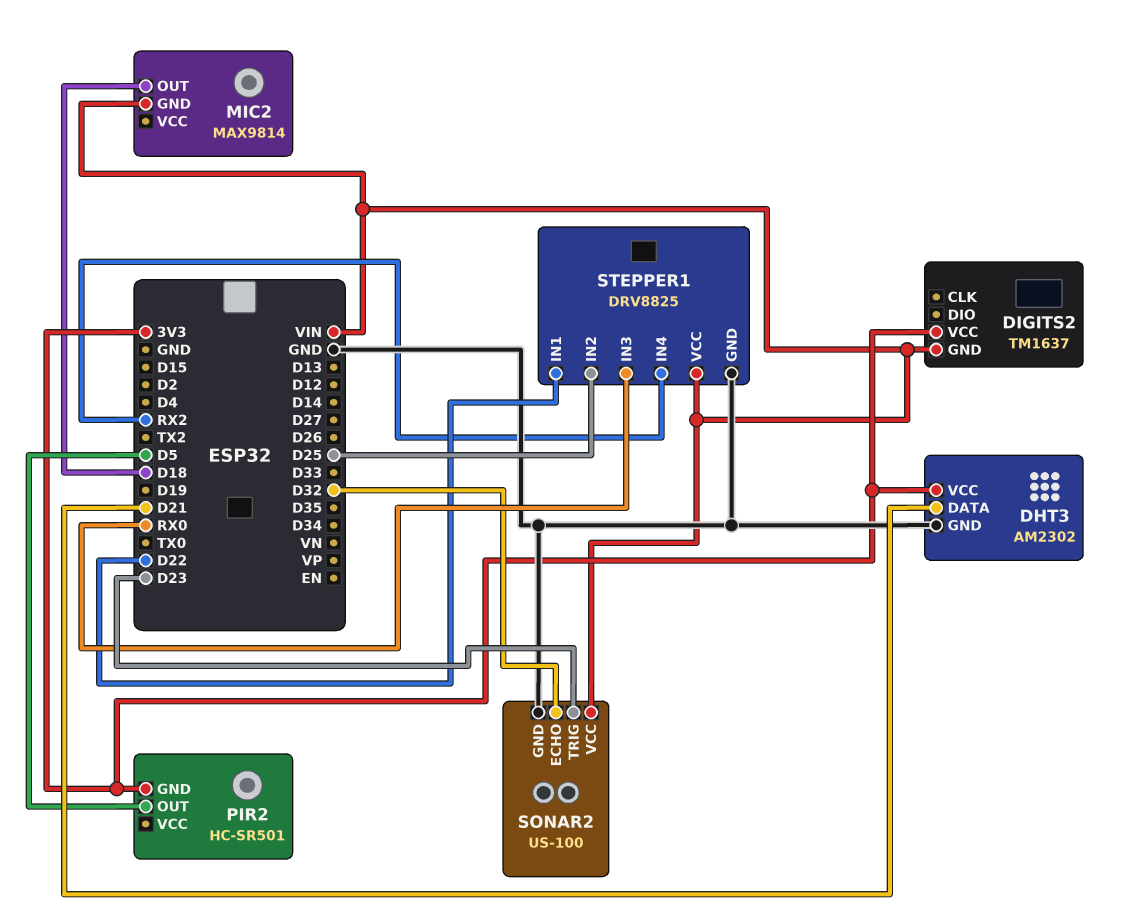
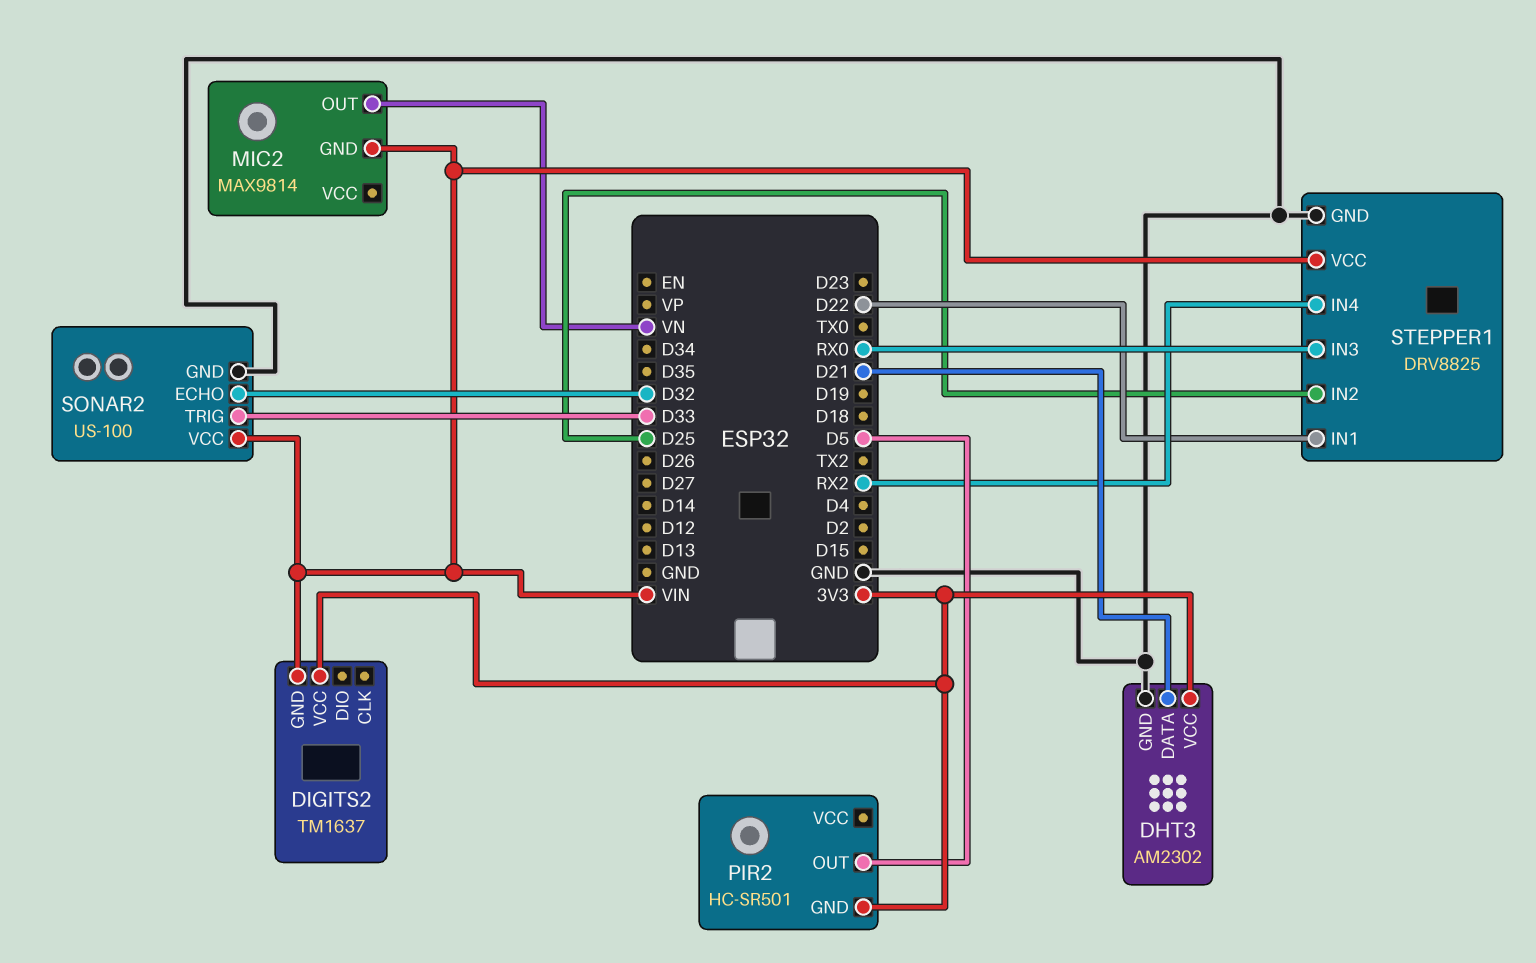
MIC2 pin OUT: D18 -> VN
SONAR2 pin TRIG: D23 -> D33

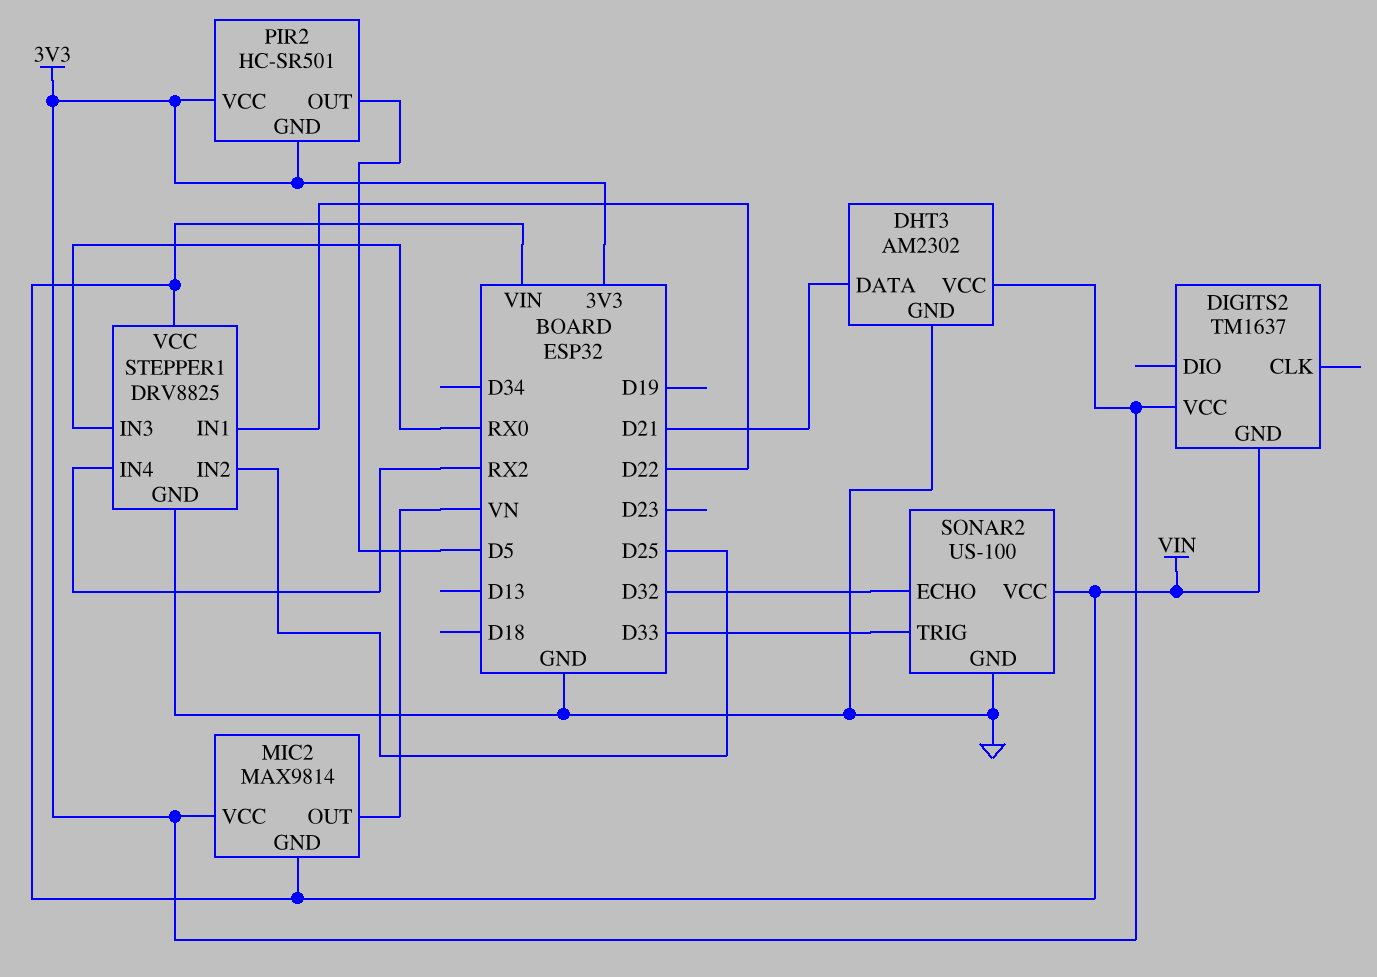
MIC2 pin VCC: none -> 3V3
PIR2 pin VCC: none -> 3V3

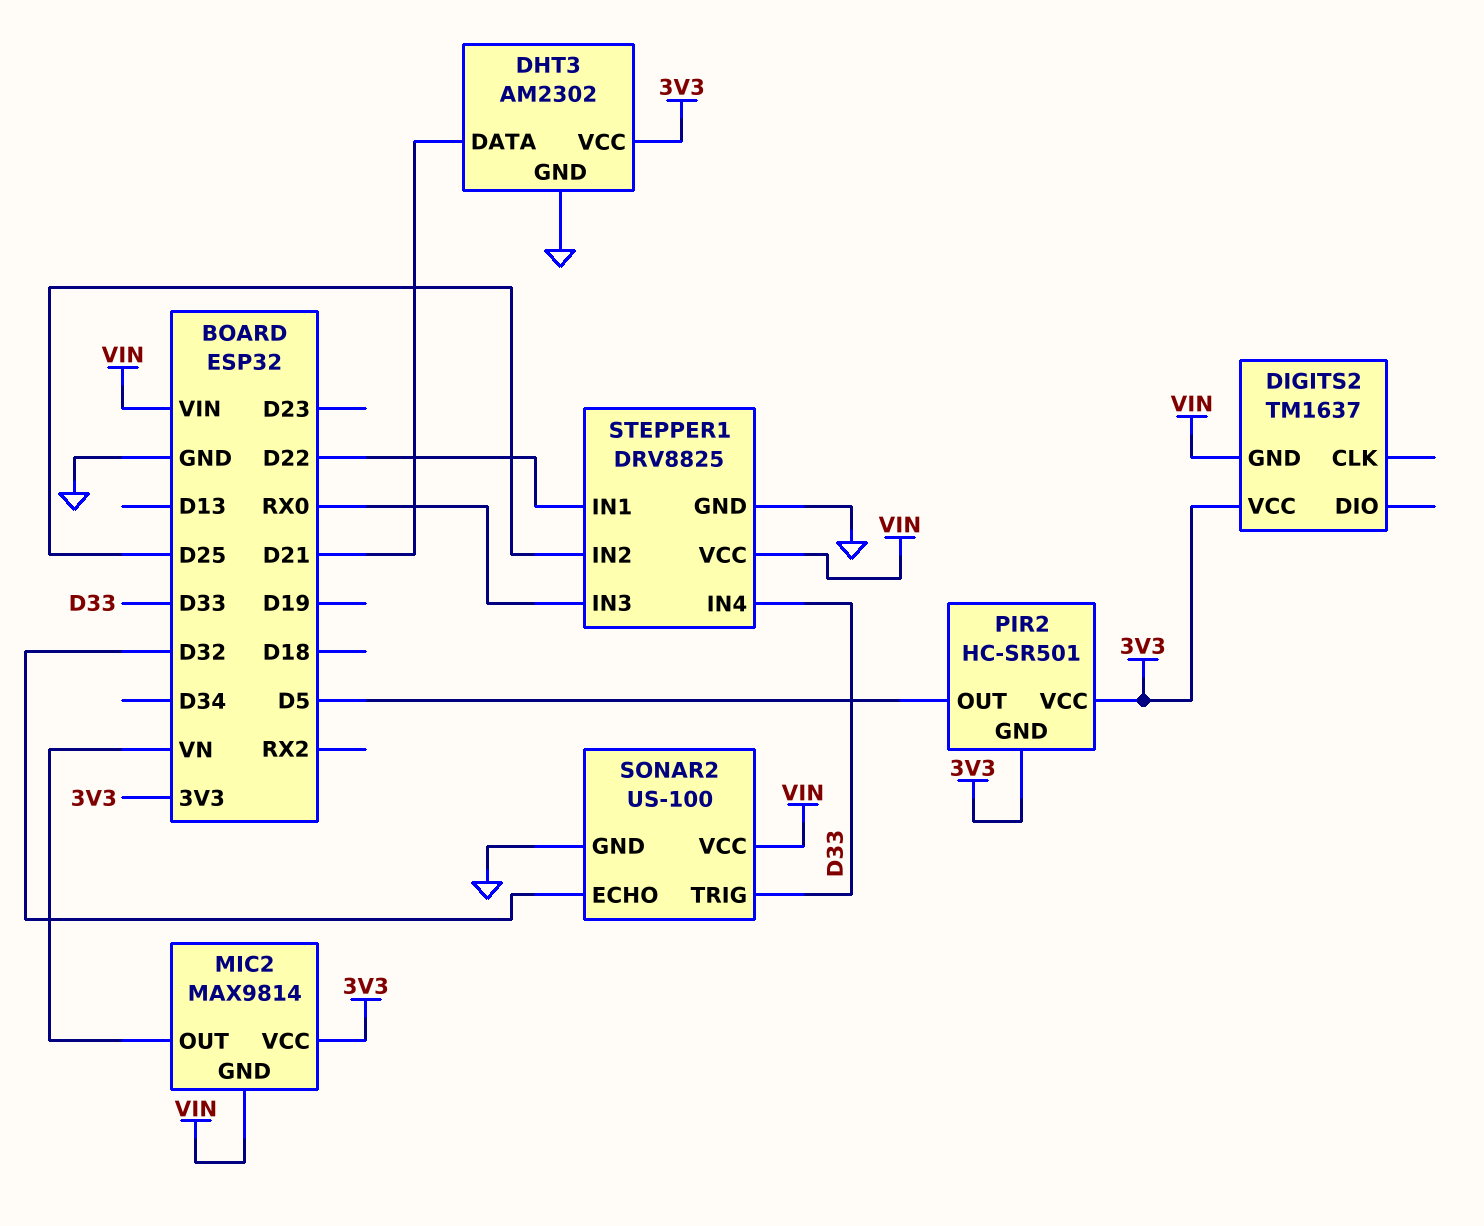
STEPPER1 pin IN4: RX2 -> D33

